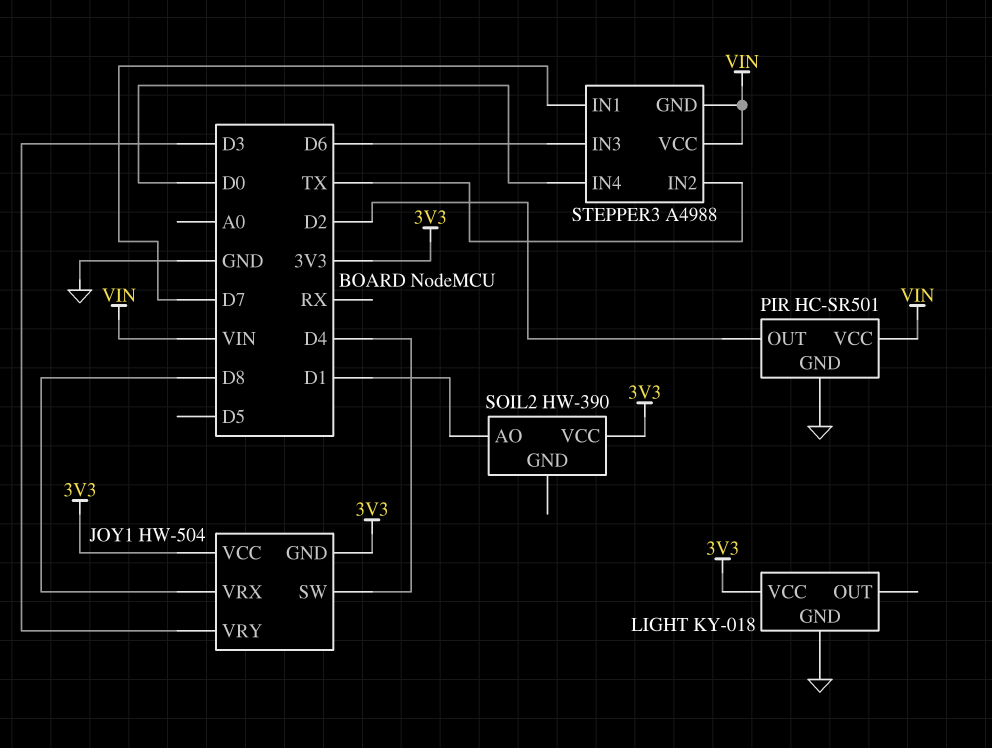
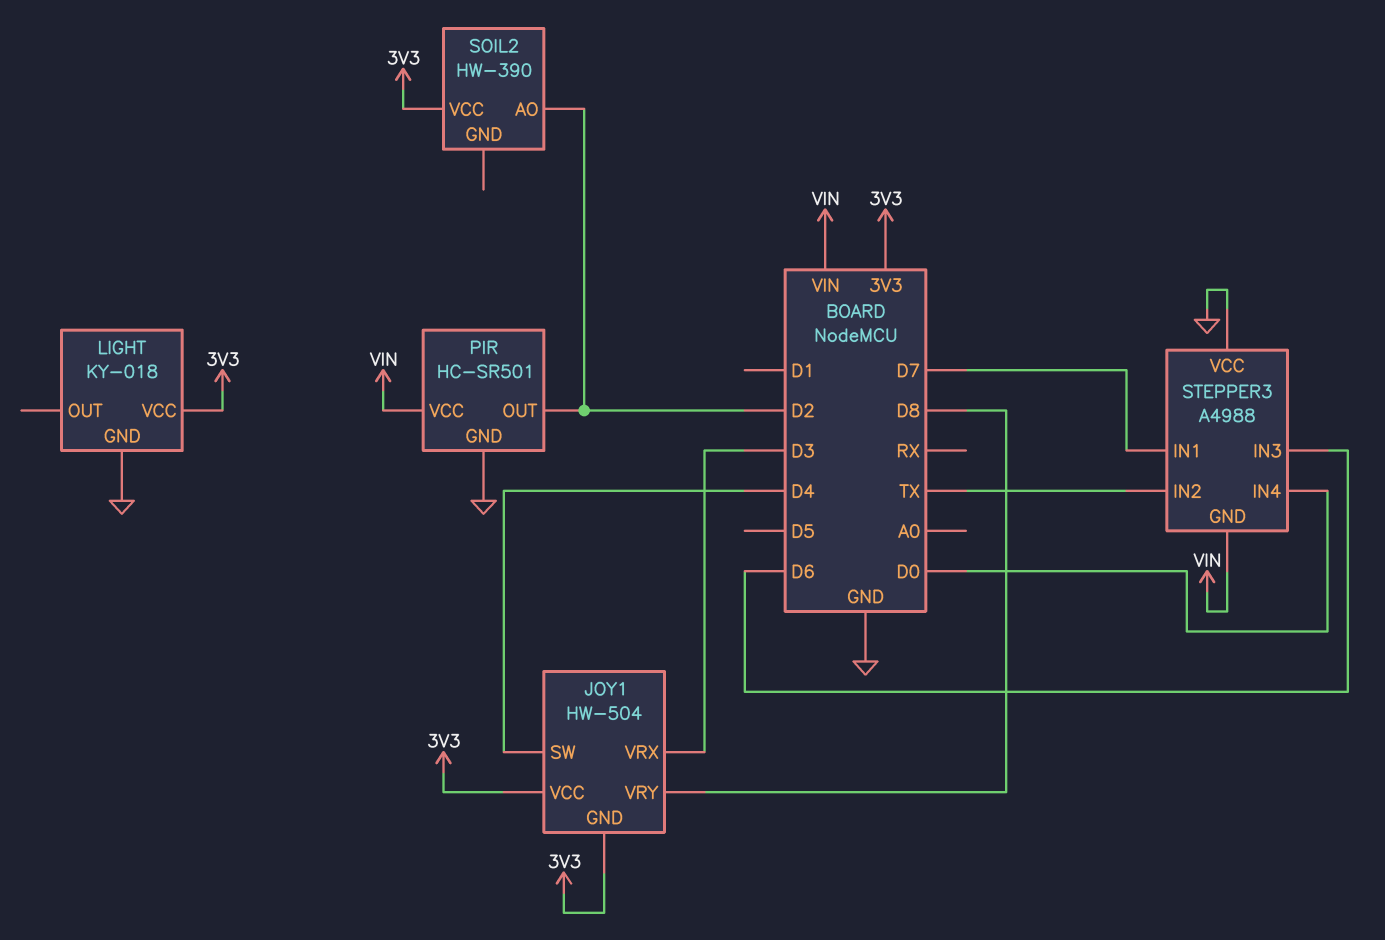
JOY1 pin VRX: D8 -> D3
JOY1 pin VRY: D3 -> D8
SOIL2 pin AO: D1 -> D2
STEPPER3 pin VCC: VIN -> GND

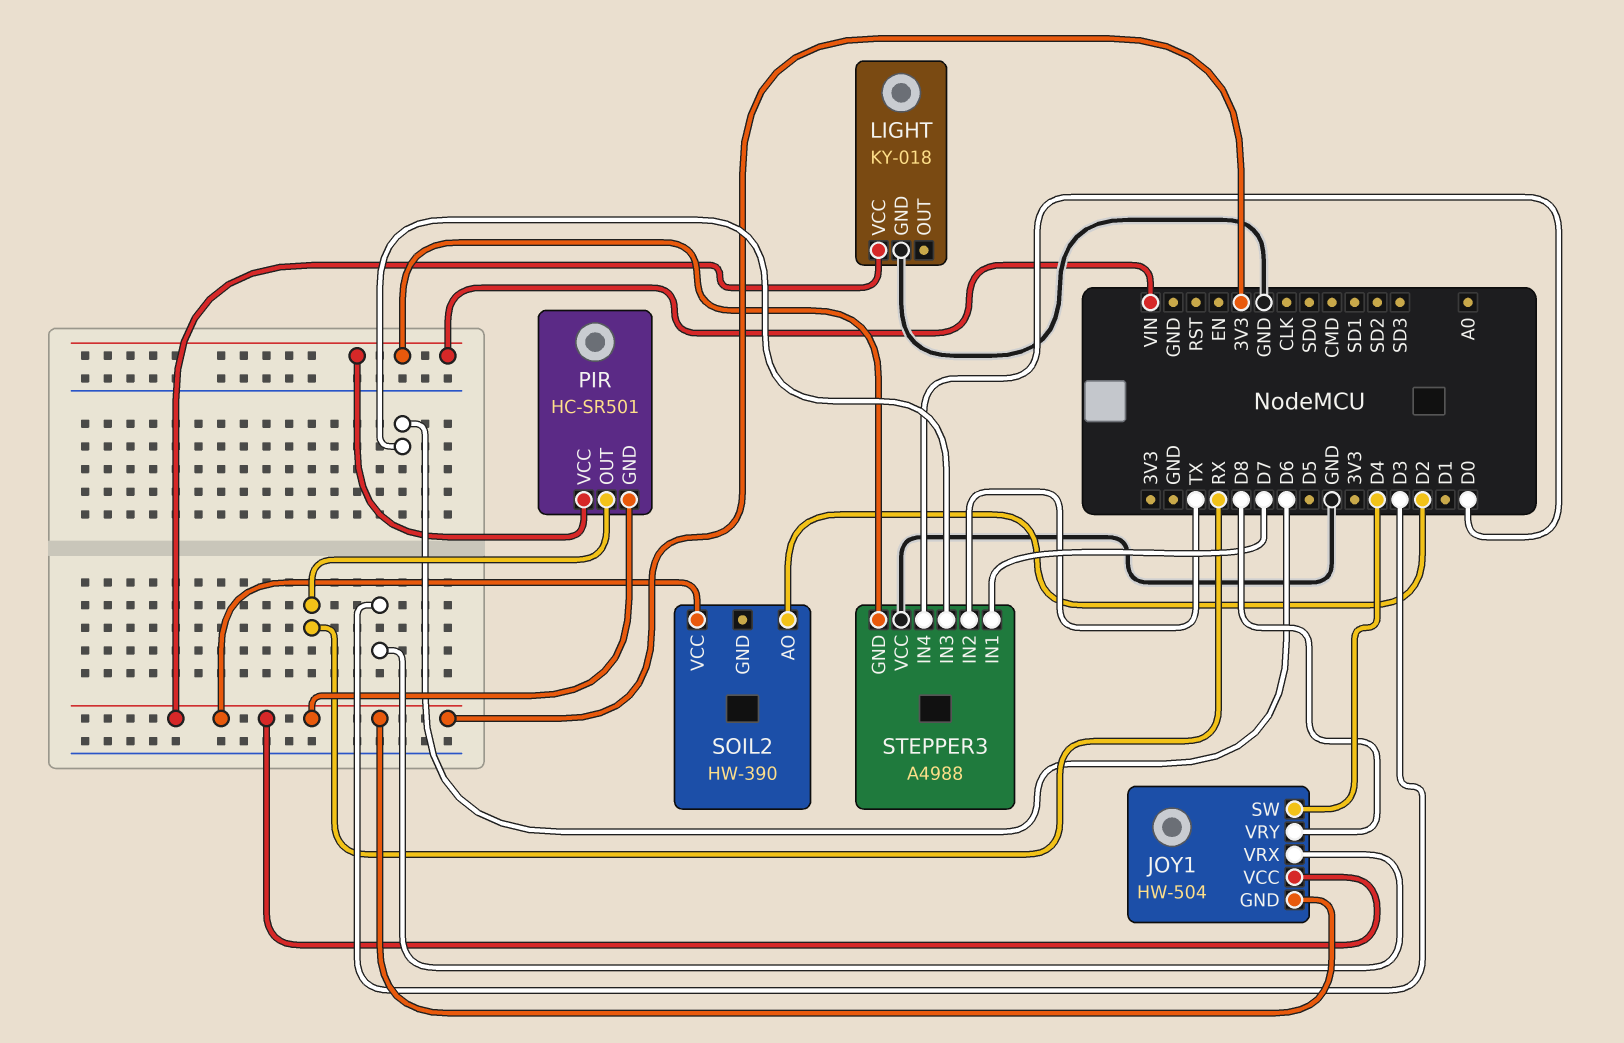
PIR pin GND: GND -> 3V3
PIR pin OUT: D2 -> RX

